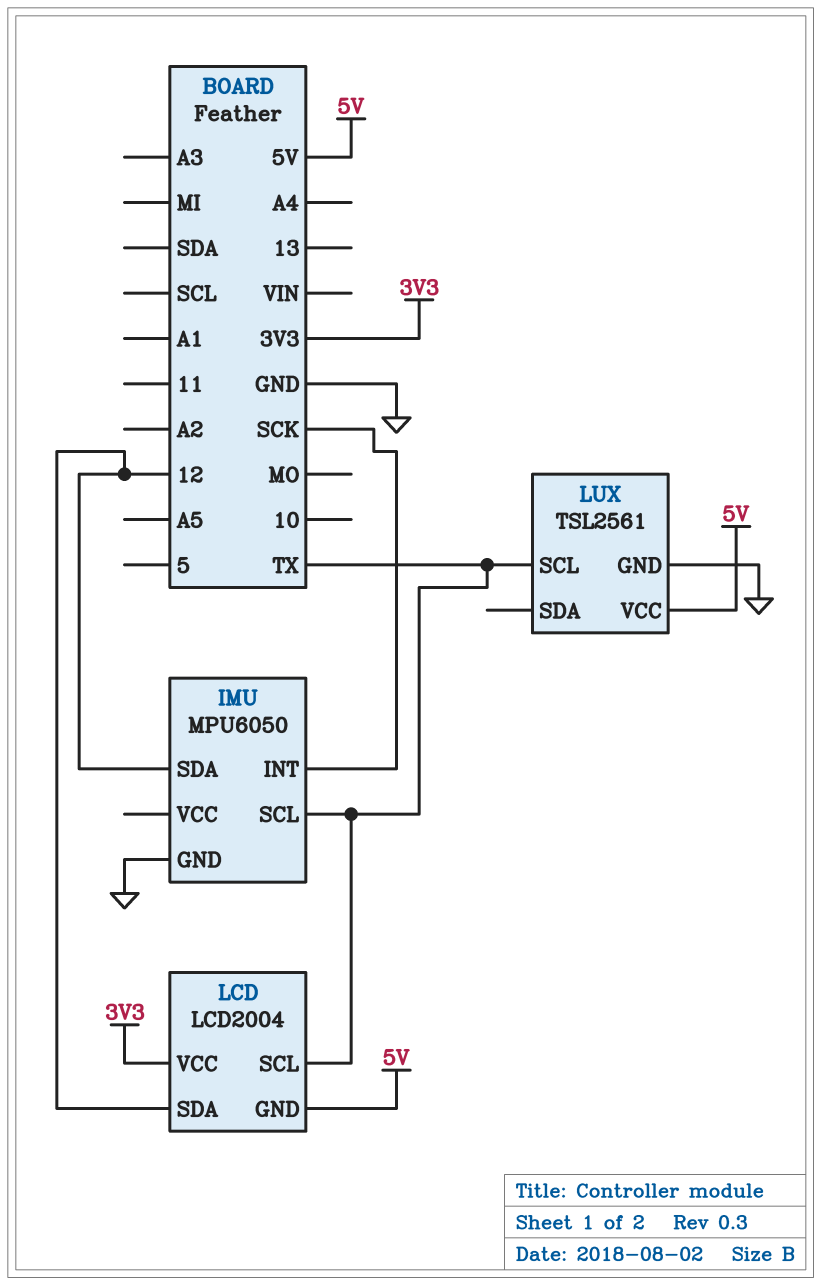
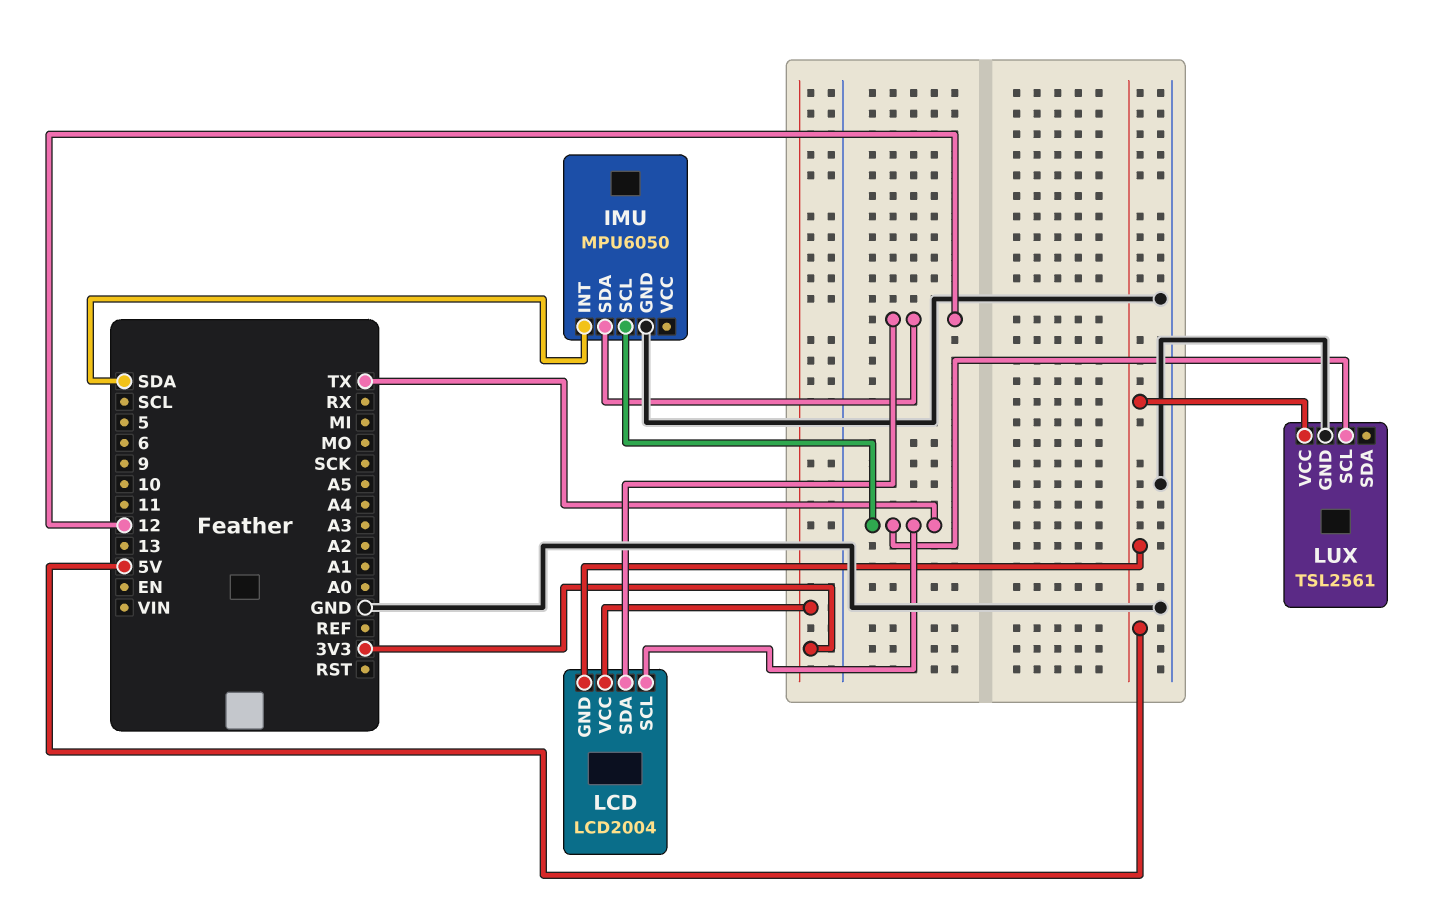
IMU pin INT: SCK -> SDA

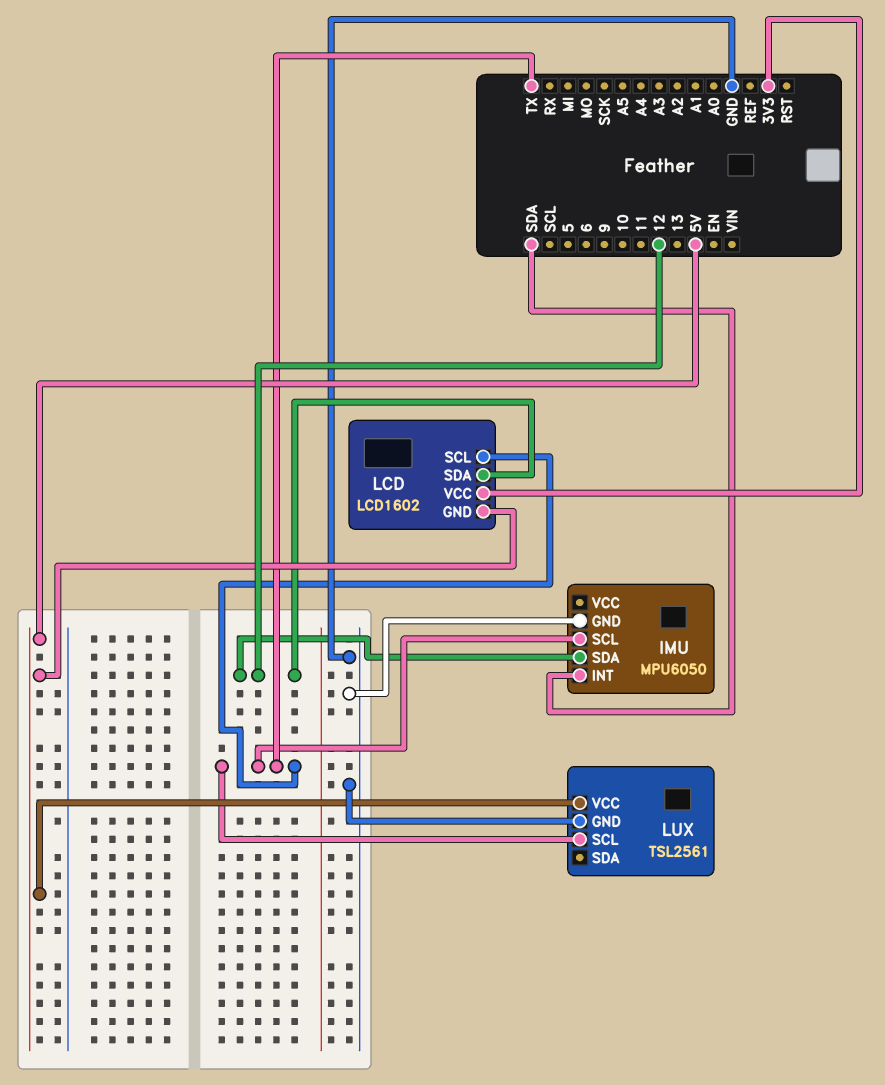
LCD: LCD2004 -> LCD1602

